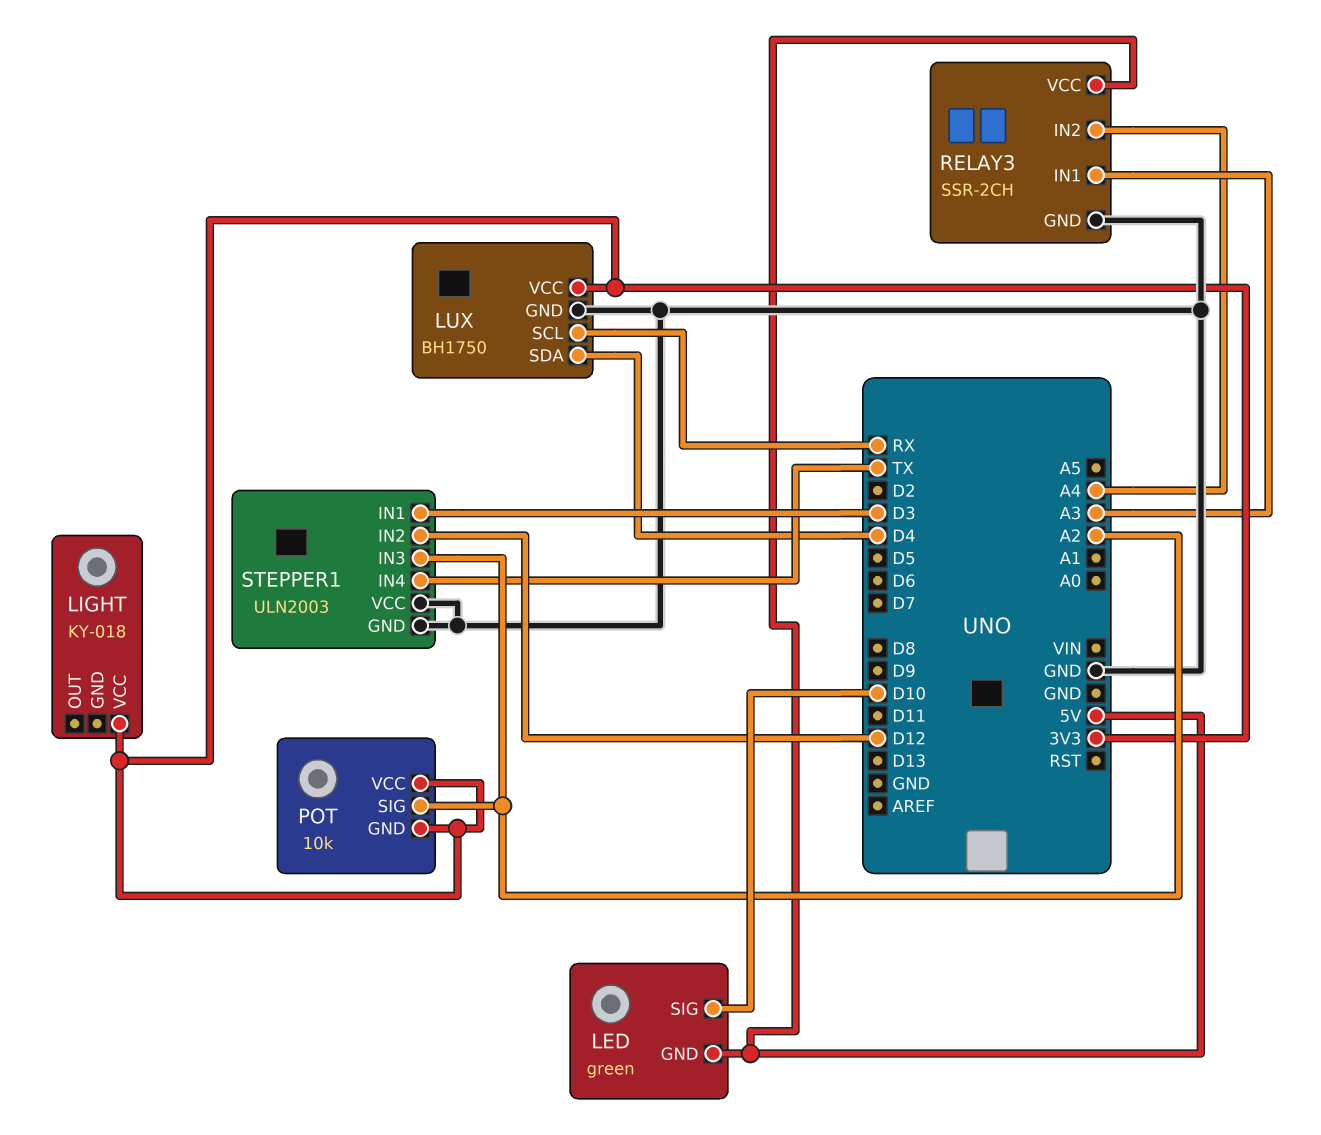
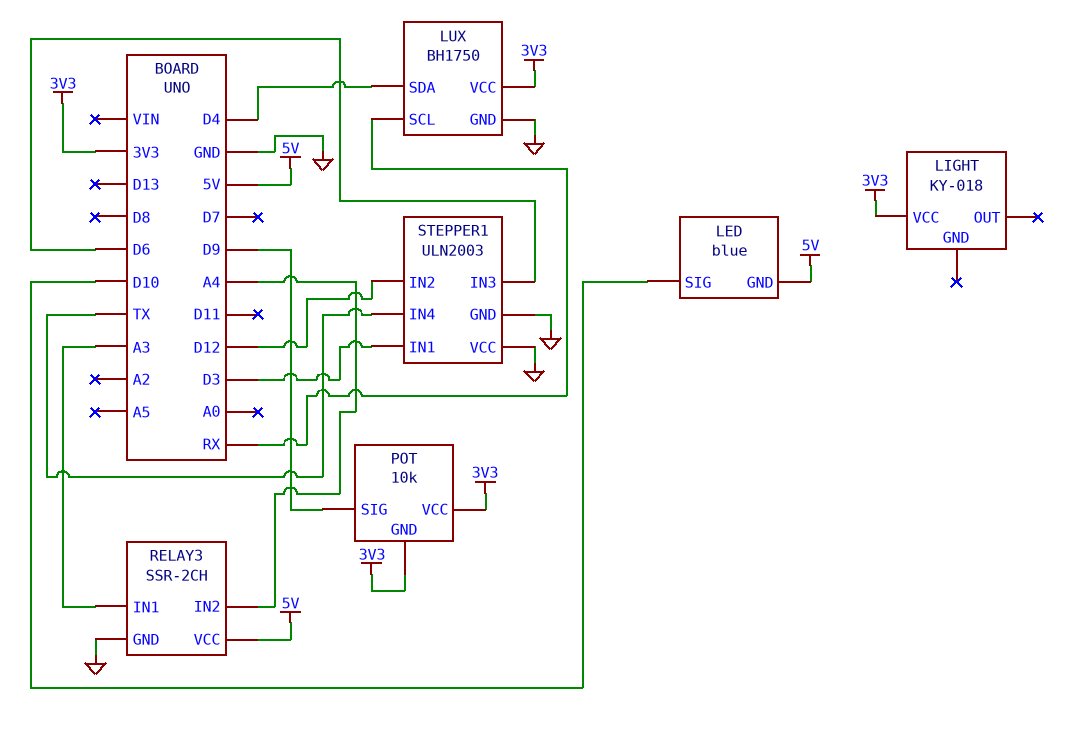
LED: green -> blue
POT pin SIG: A2 -> D9
STEPPER1 pin IN3: A2 -> D6

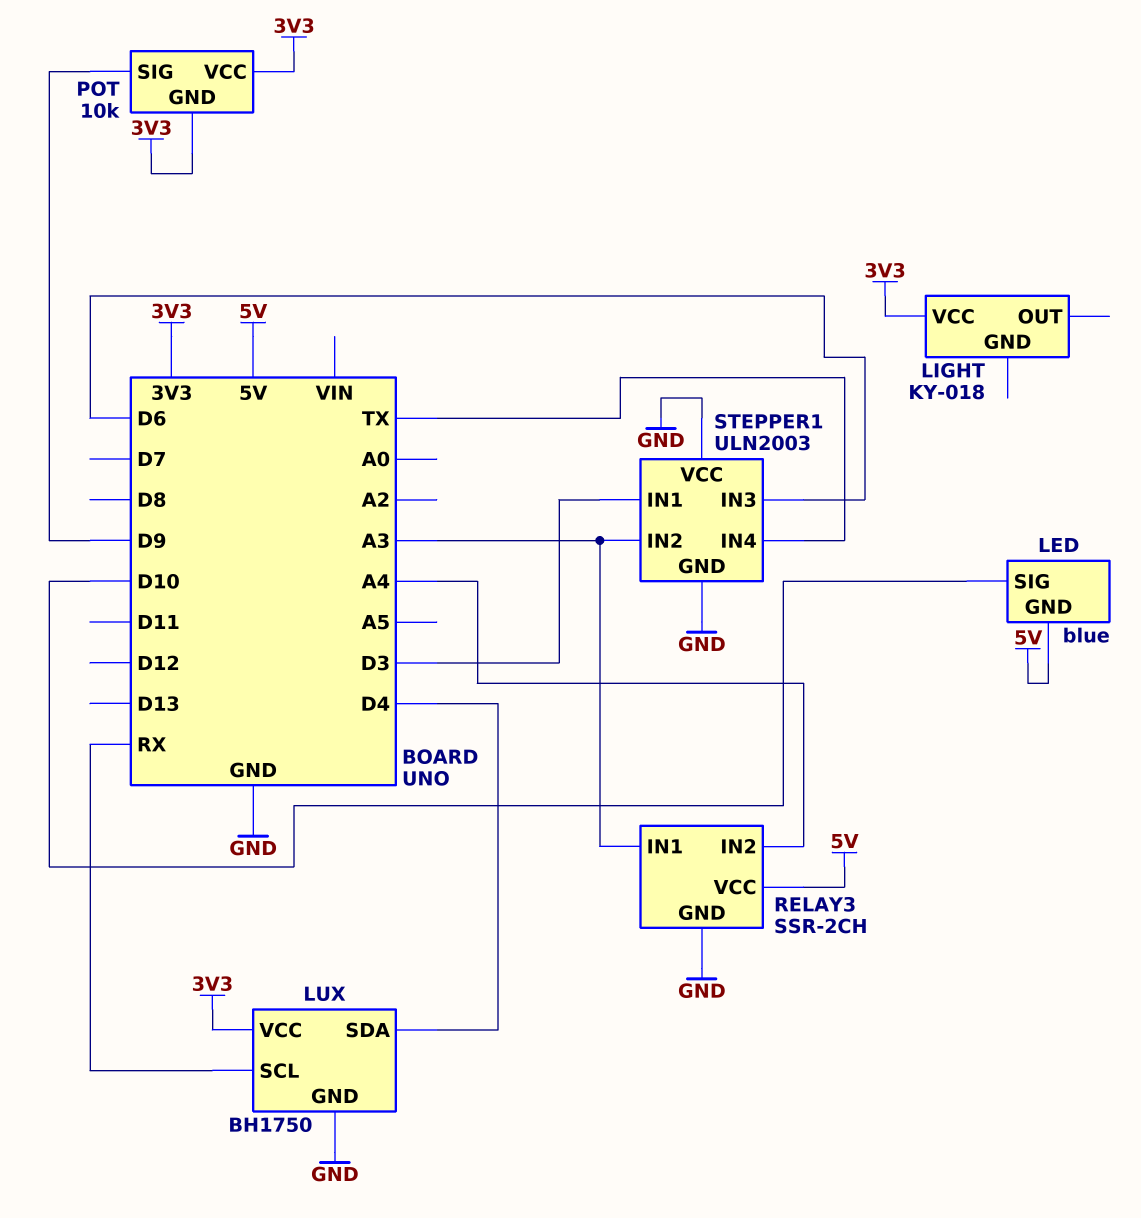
STEPPER1 pin IN2: D12 -> A3

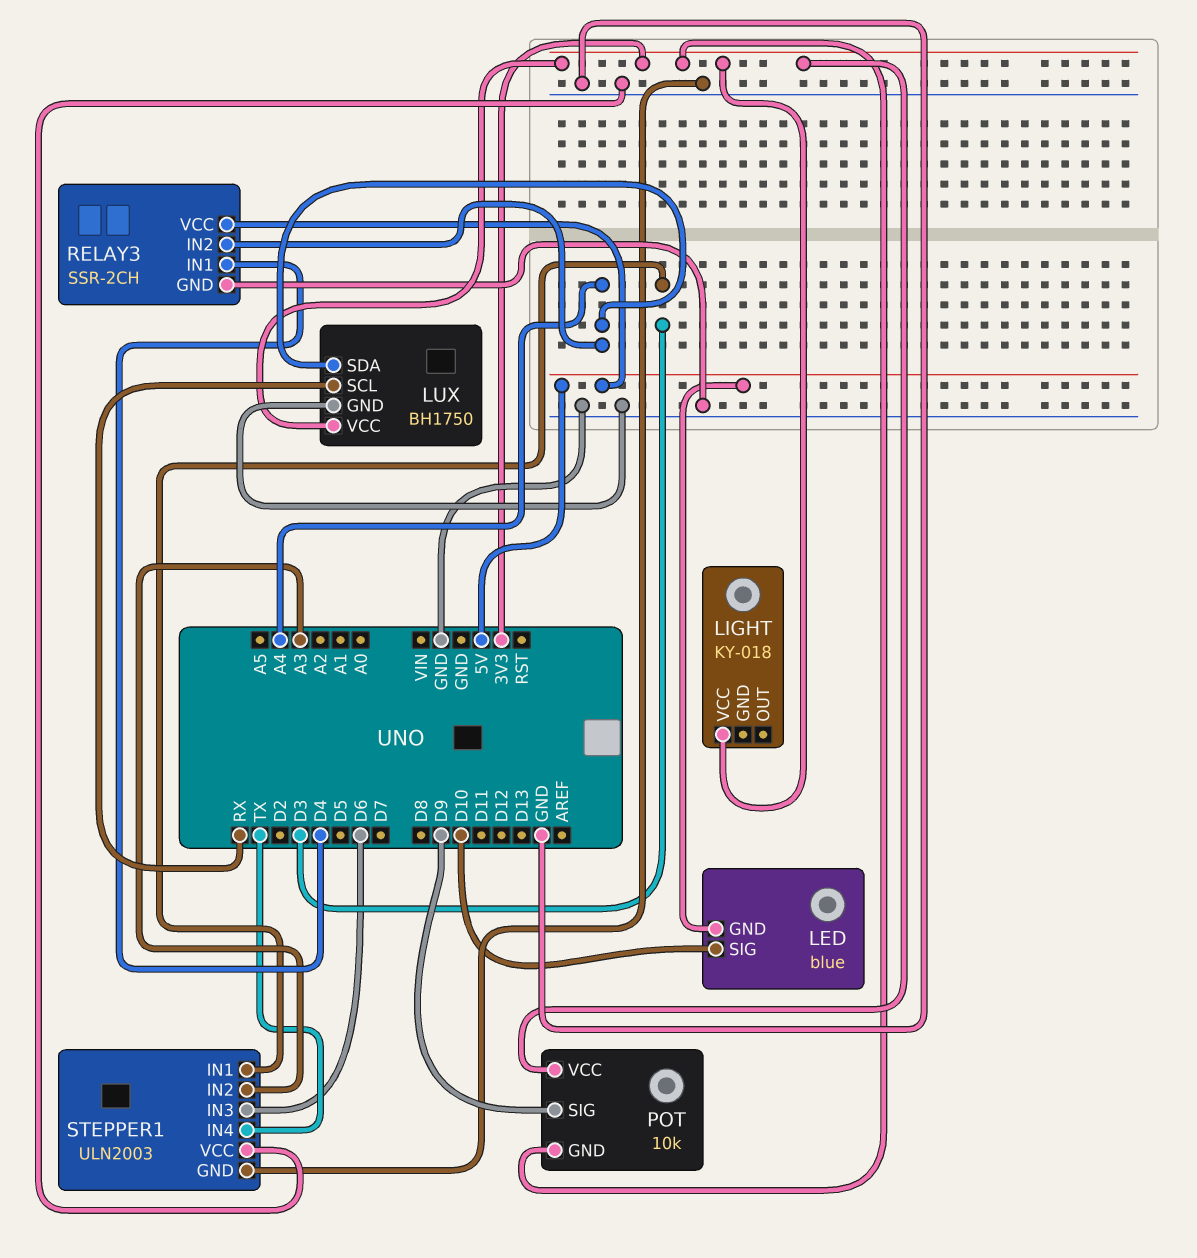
LUX pin SDA: D4 -> A4
RELAY3 pin IN1: A3 -> D4

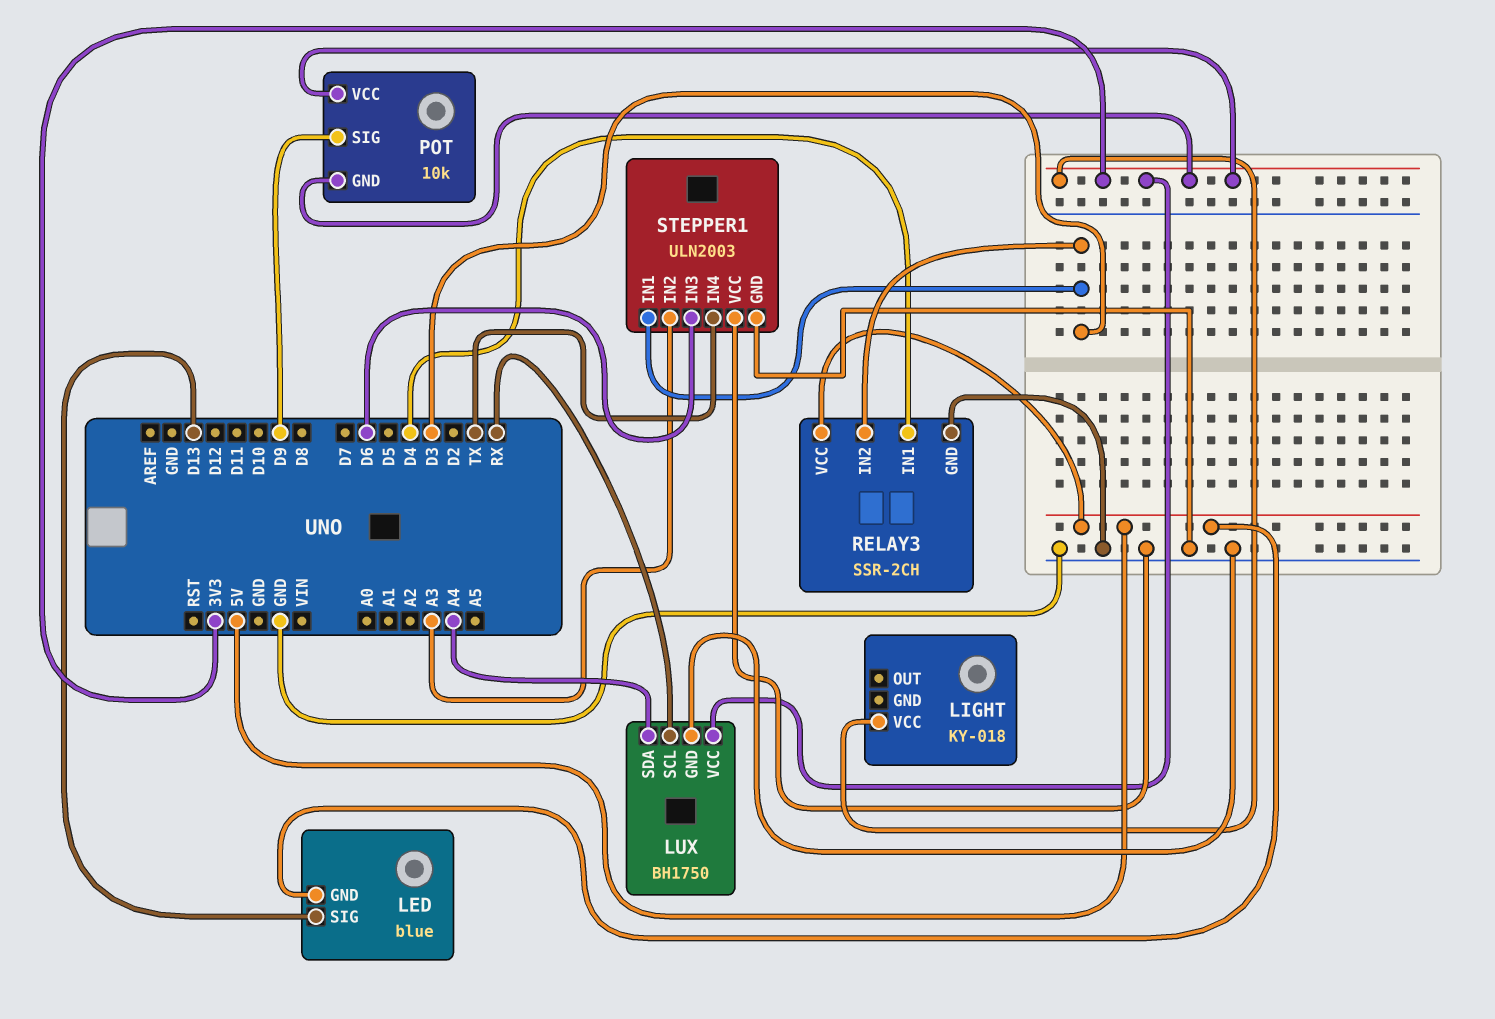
LED pin SIG: D10 -> D13
RELAY3 pin IN2: A4 -> D3

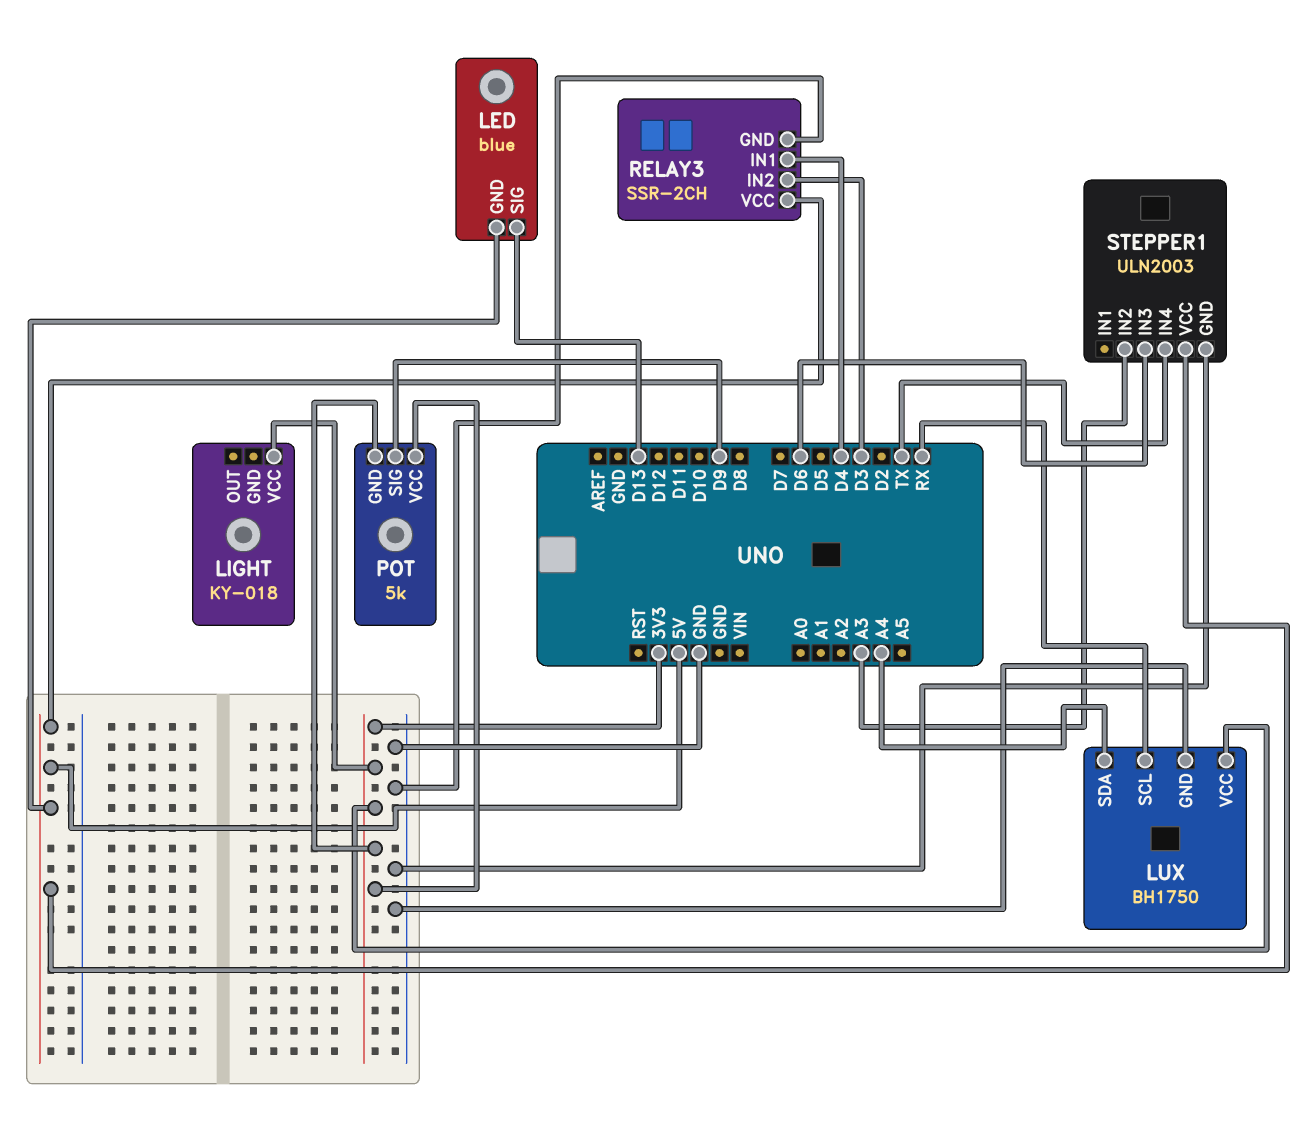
POT: 10k -> 5k
STEPPER1 pin IN1: D3 -> none
STEPPER1 pin VCC: GND -> 5V

